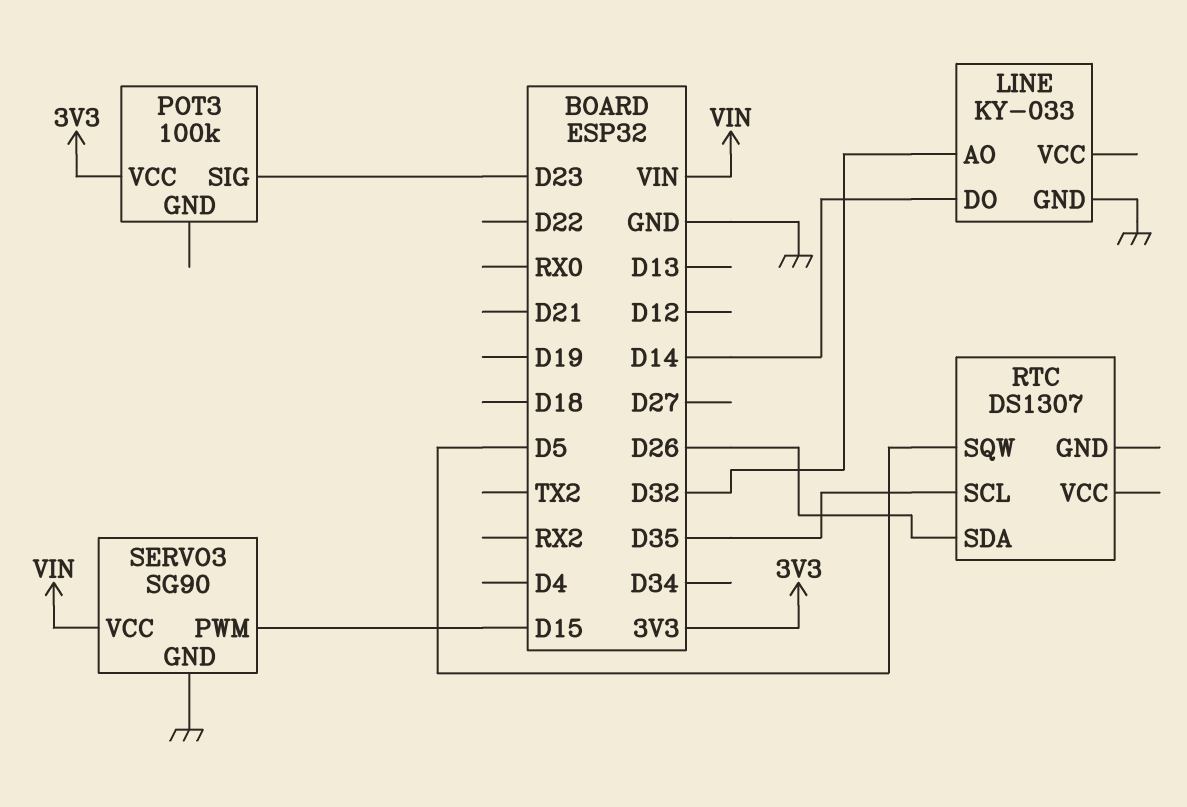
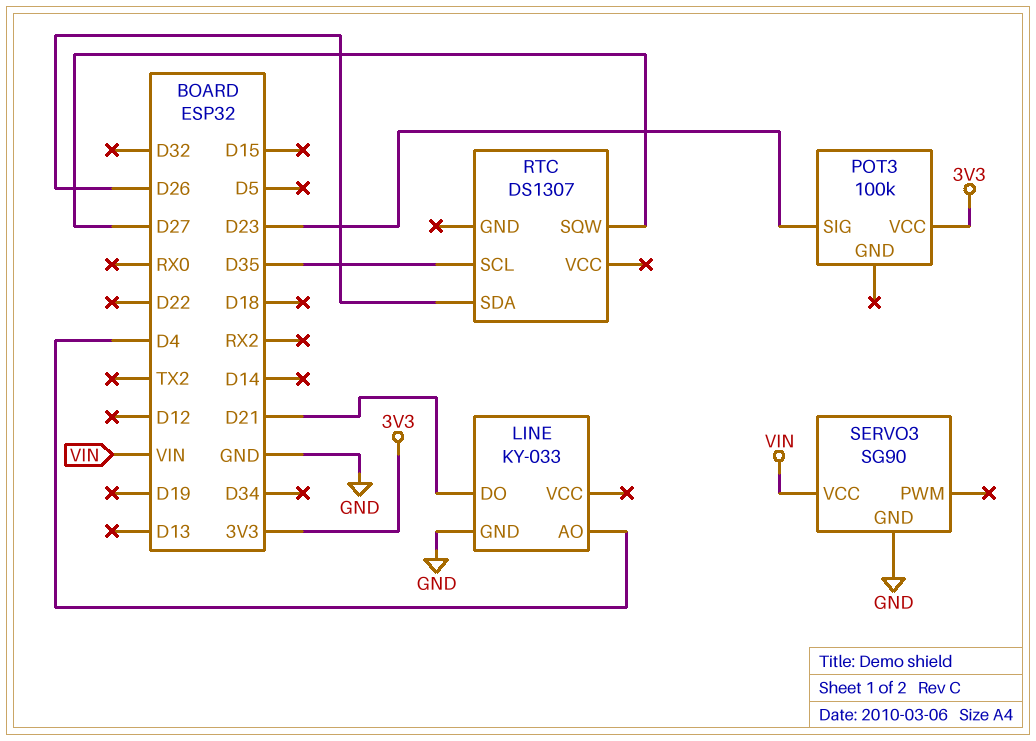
LINE pin AO: D32 -> D4
LINE pin DO: D14 -> D21
RTC pin SQW: D5 -> D27
SERVO3 pin PWM: D15 -> none

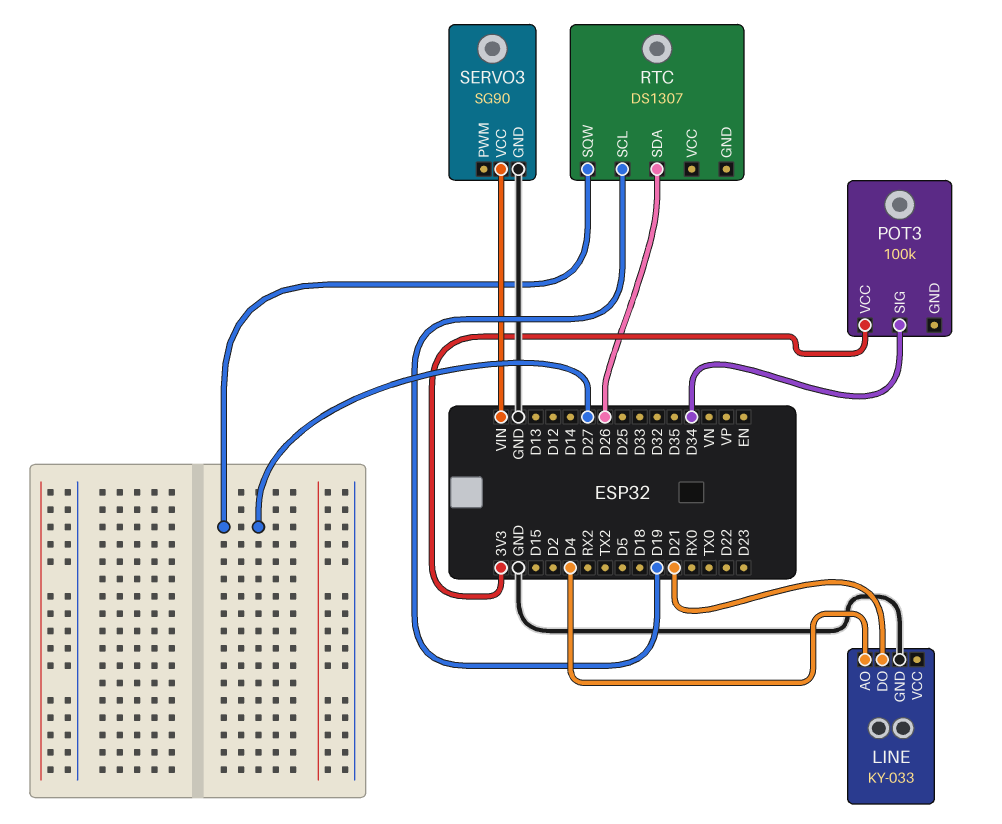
POT3 pin SIG: D23 -> D34
RTC pin SCL: D35 -> D19

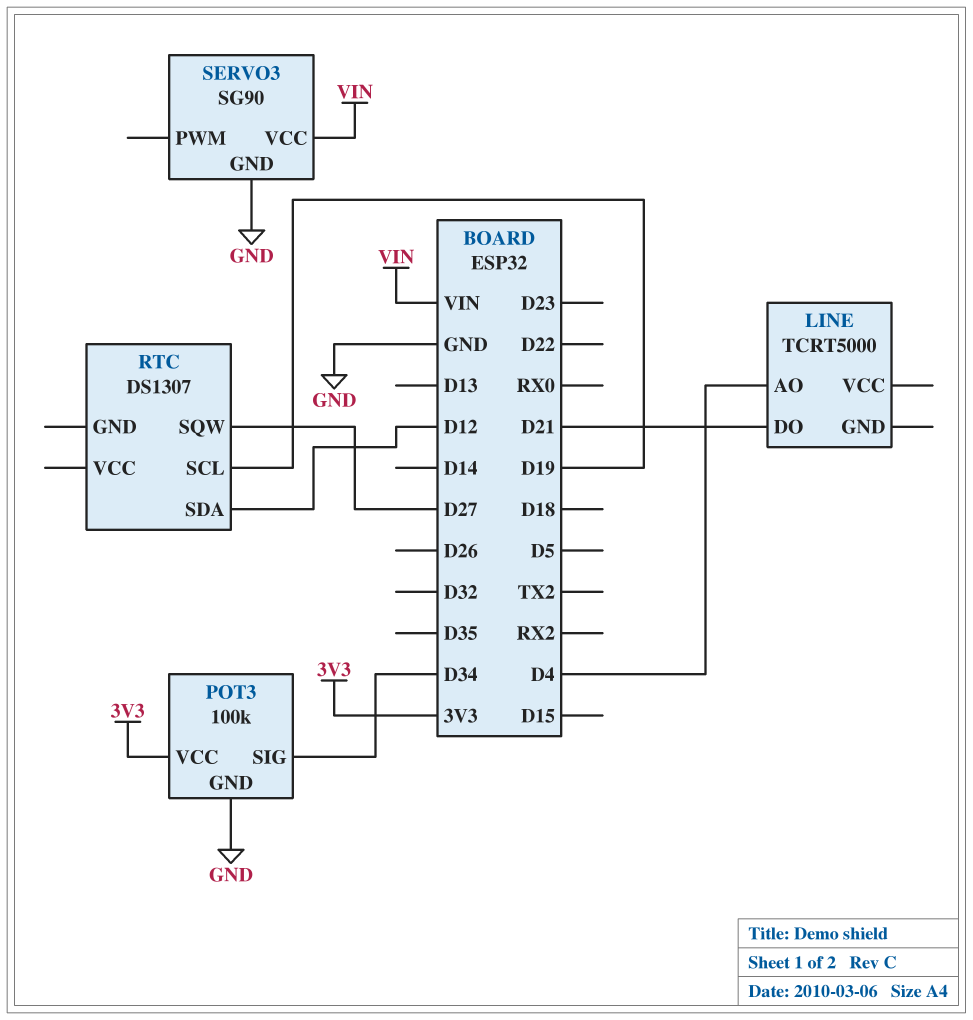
LINE: KY-033 -> TCRT5000
LINE pin GND: GND -> none
POT3 pin GND: none -> GND
RTC pin SDA: D26 -> D12

